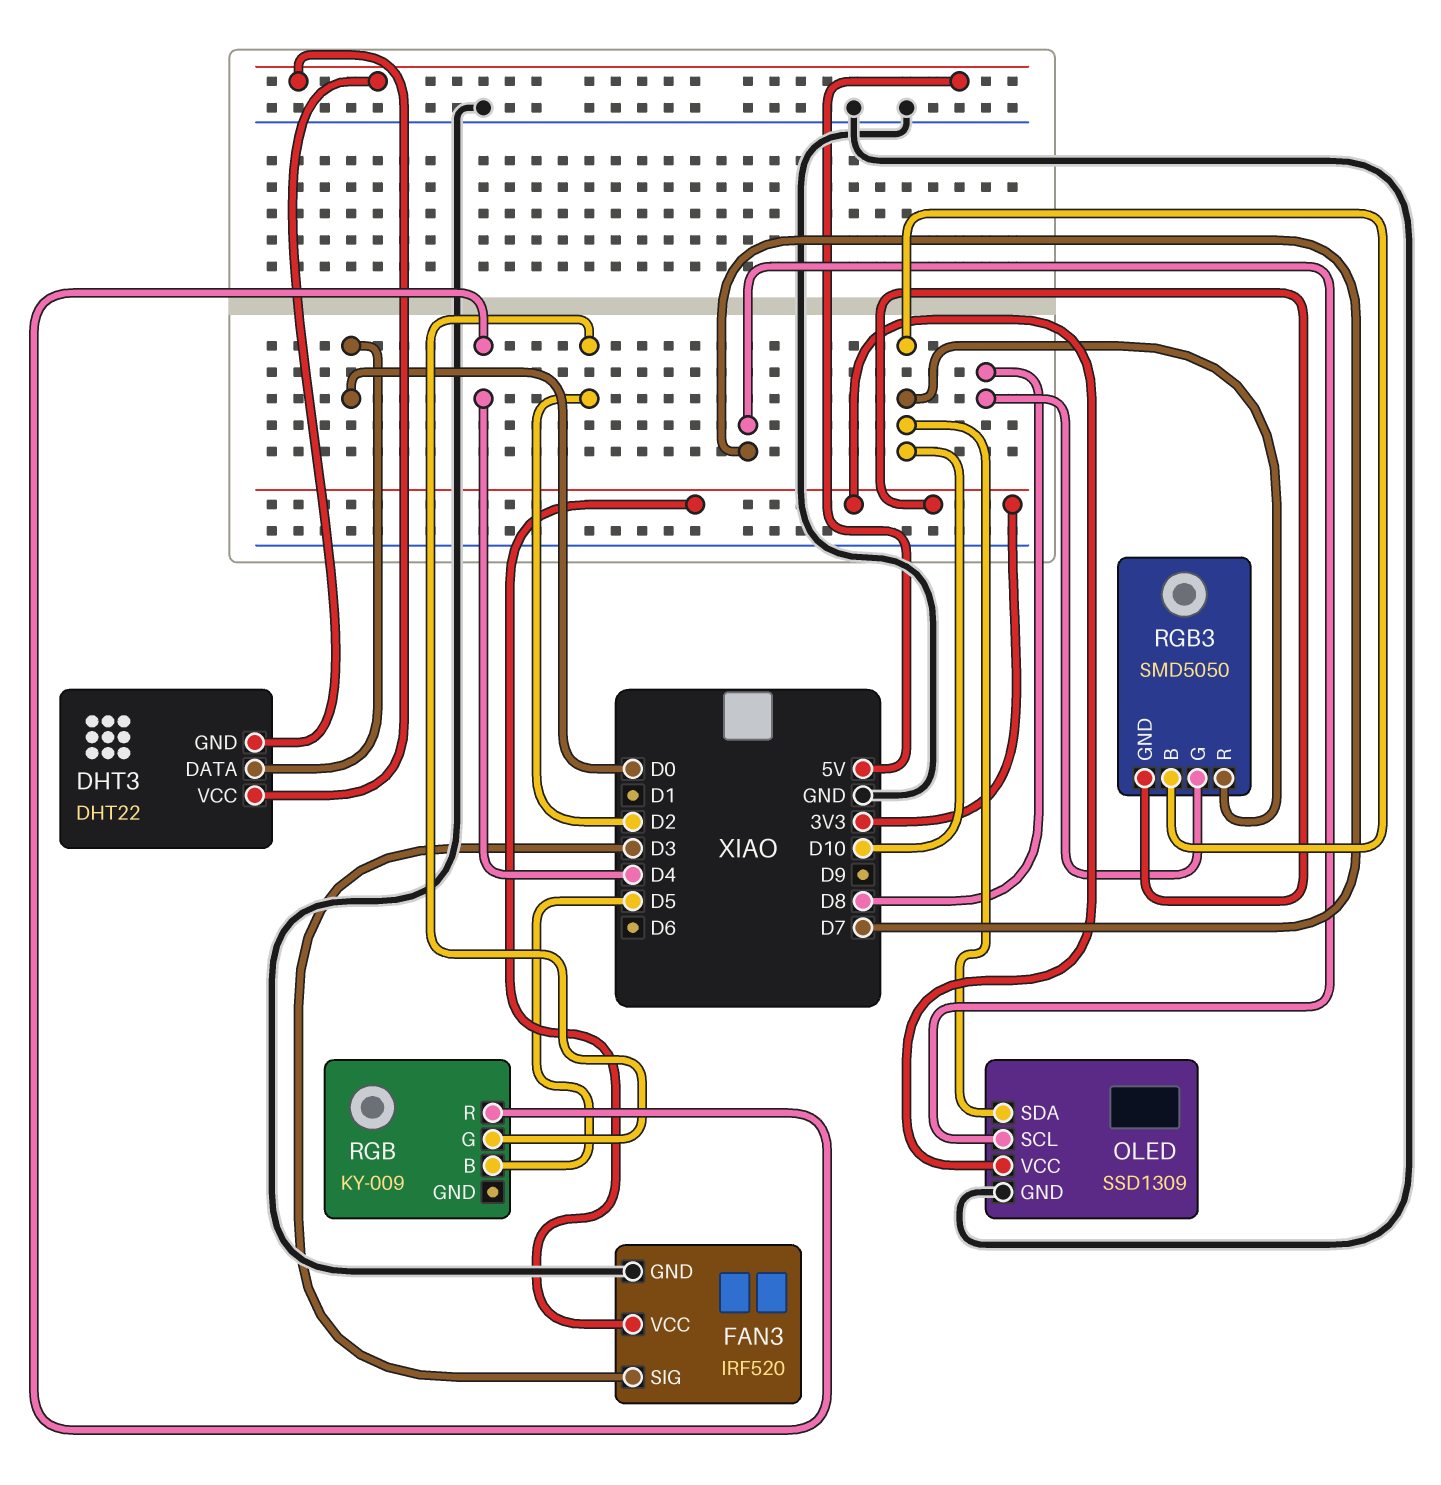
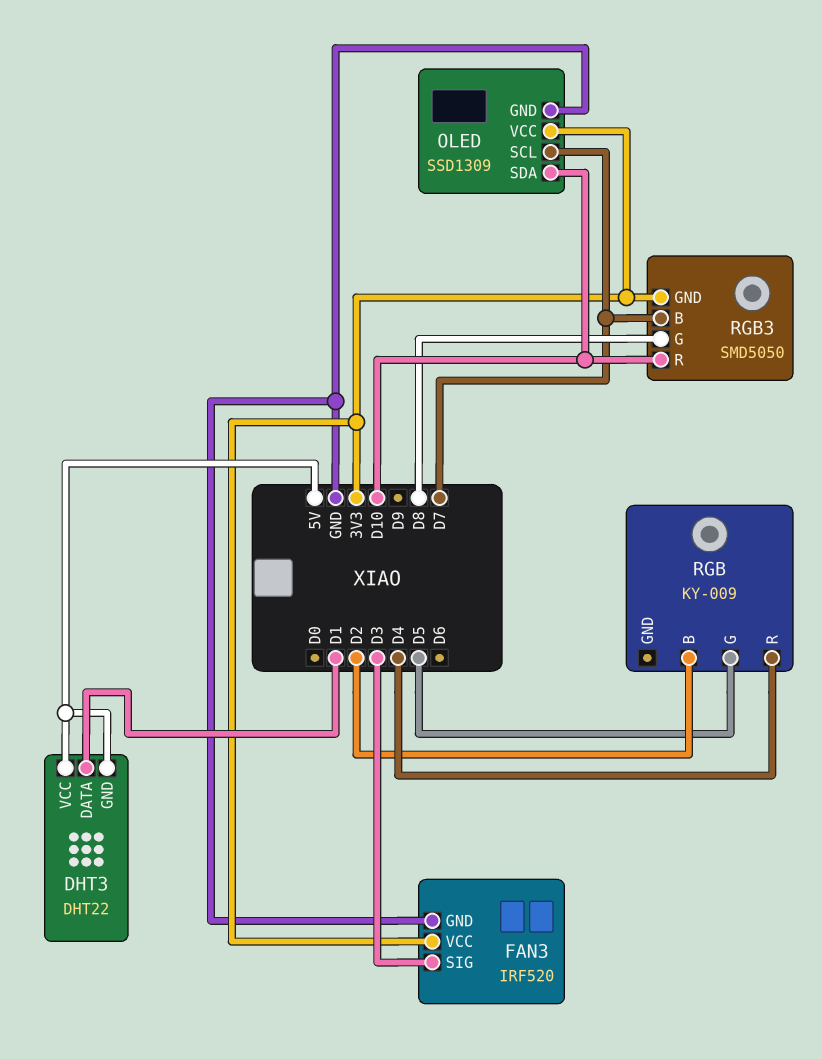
DHT3 pin DATA: D0 -> D1
RGB pin B: D5 -> D2
RGB pin G: D2 -> D5
RGB3 pin B: D10 -> D7

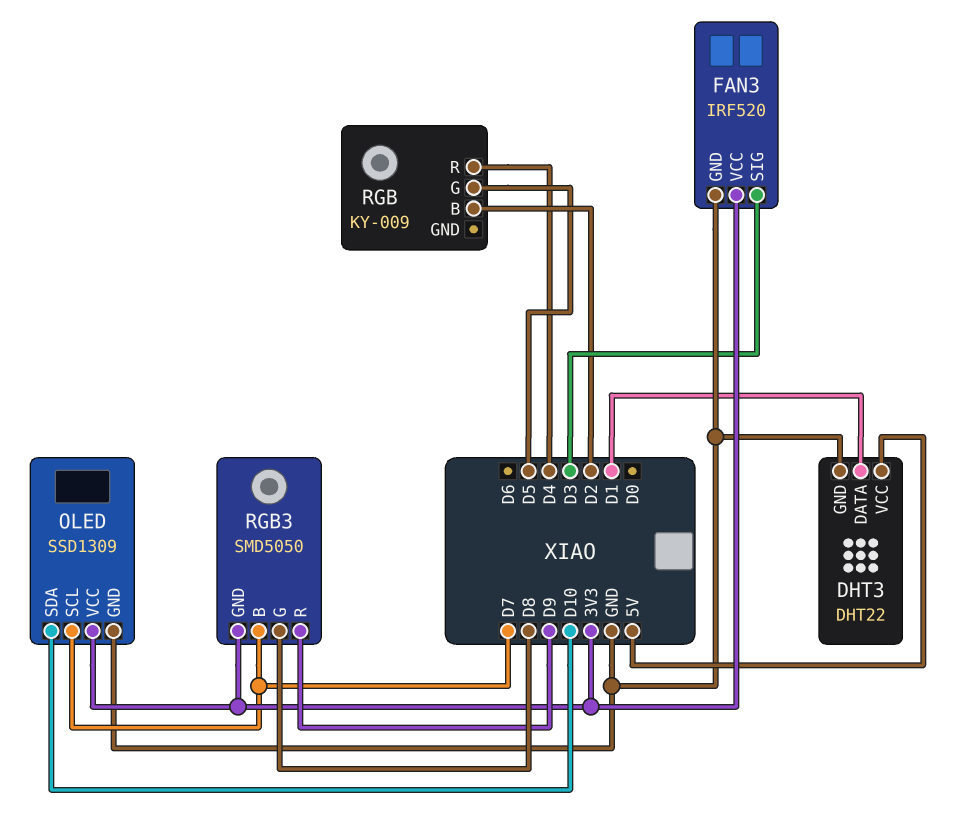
DHT3 pin GND: 5V -> GND
RGB3 pin R: D10 -> D9

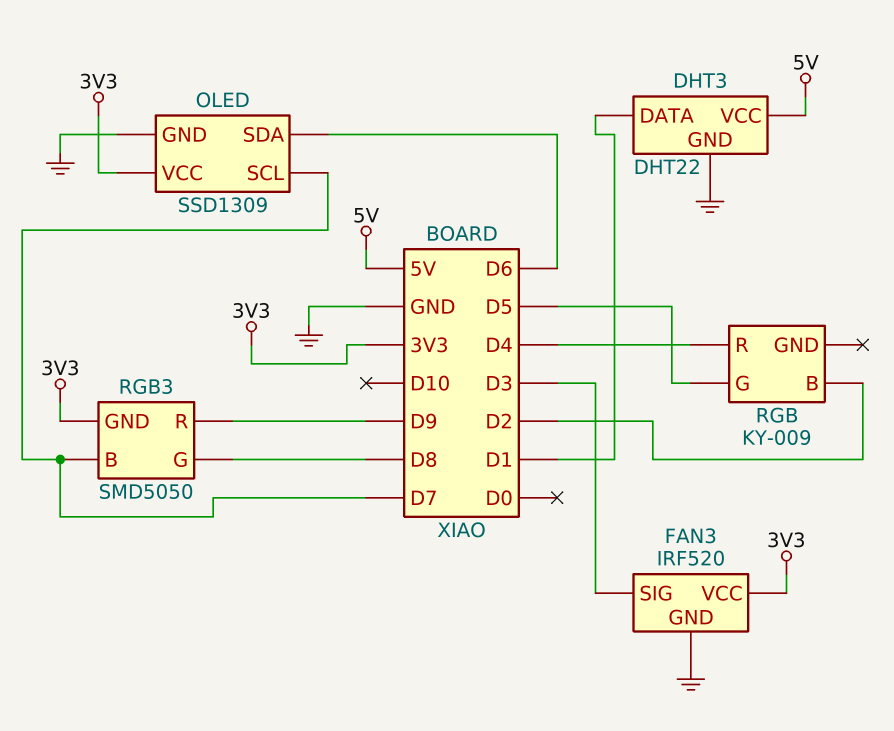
OLED pin SDA: D10 -> D6

